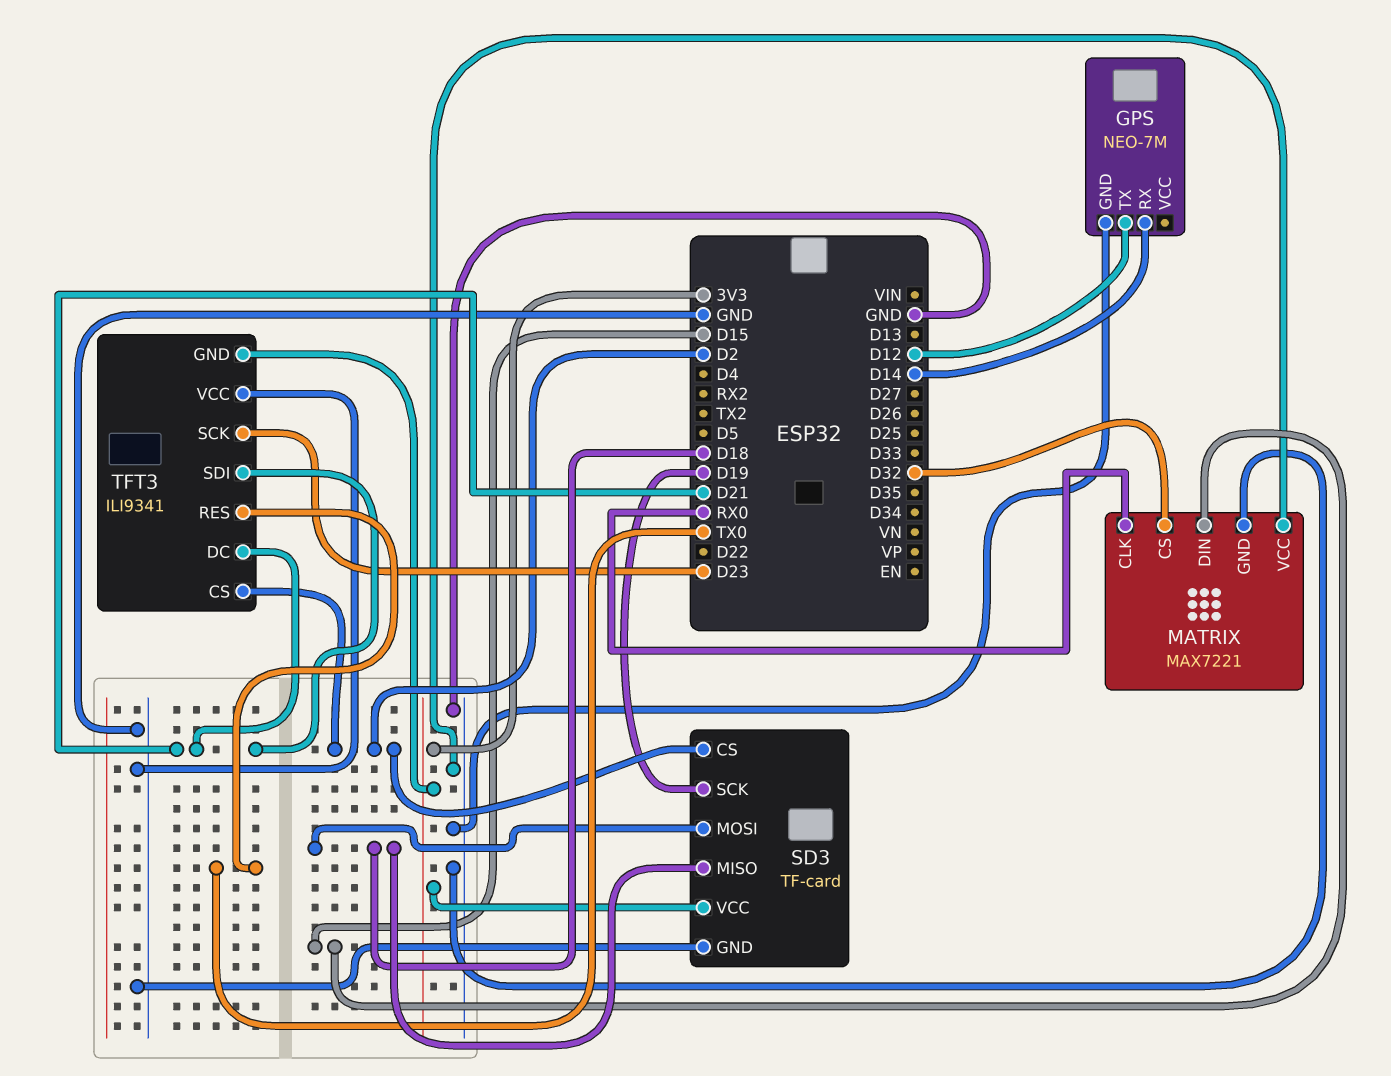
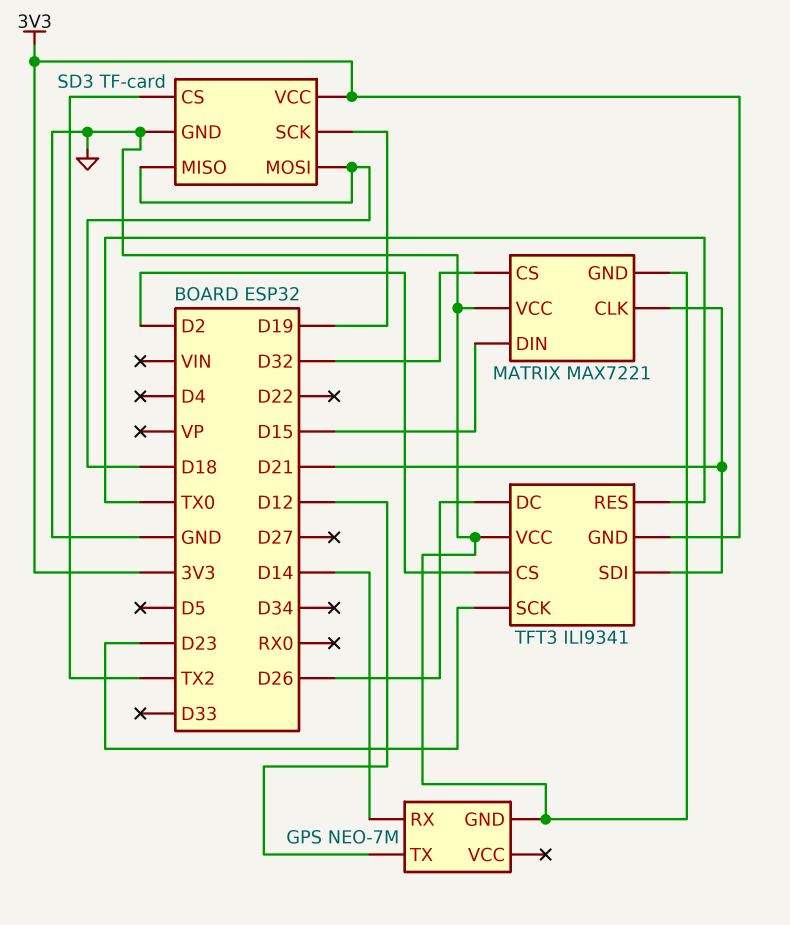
MATRIX pin CLK: RX0 -> D21
SD3 pin CS: D2 -> TX2
TFT3 pin DC: D21 -> D26

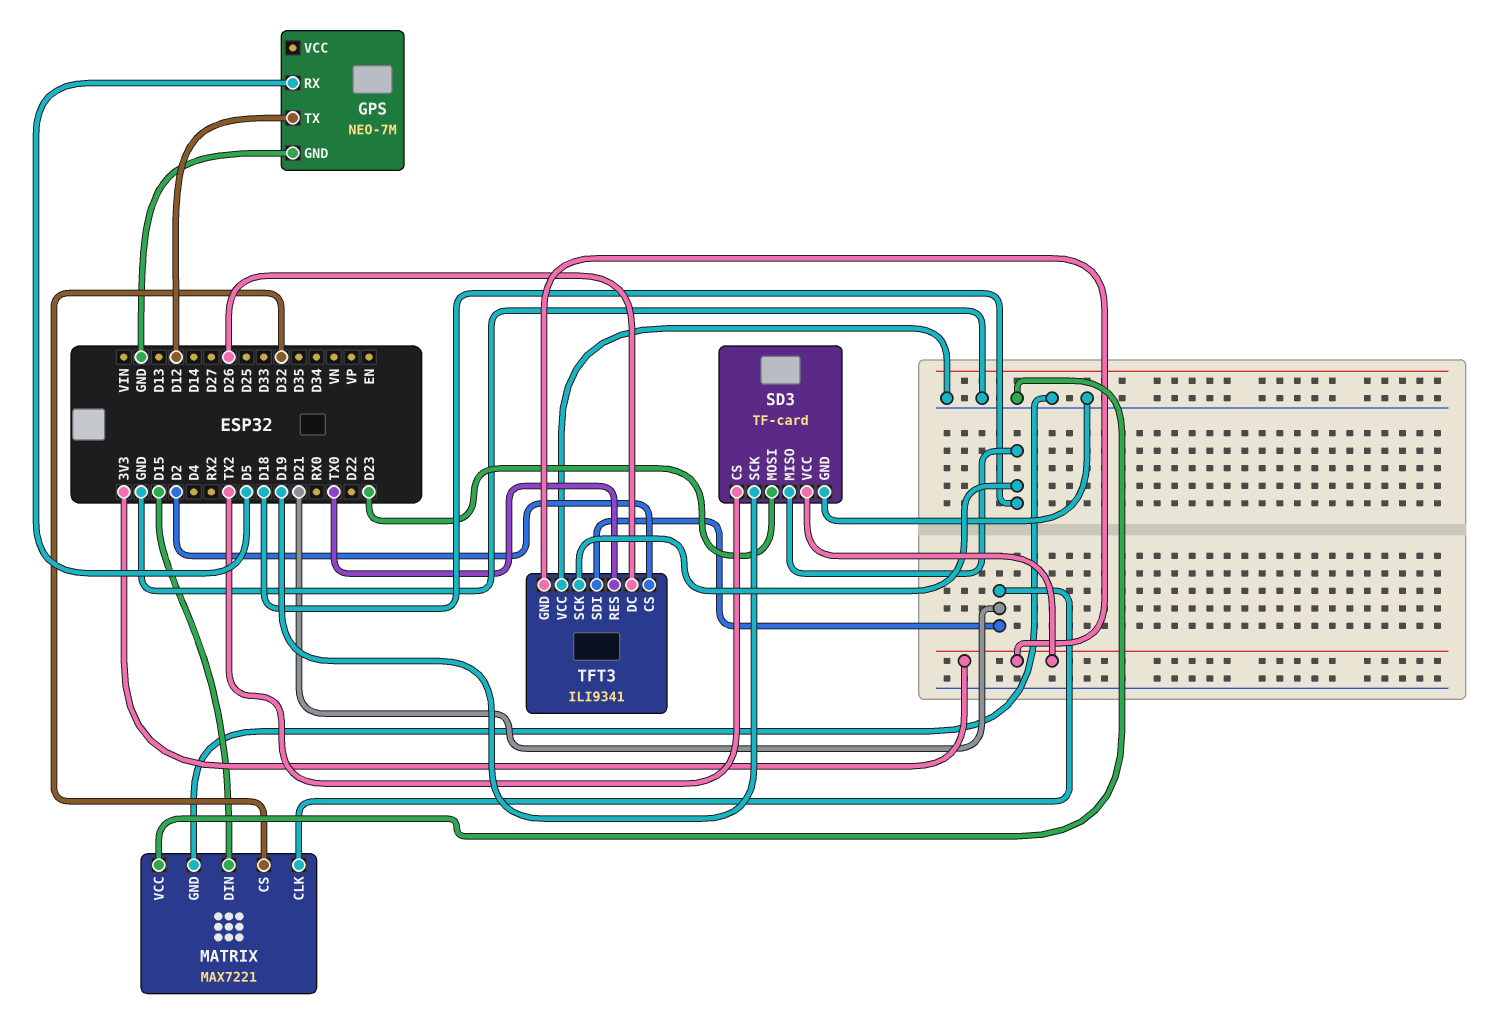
GPS pin RX: D14 -> D5
SD3 pin MOSI: D18 -> D23
TFT3 pin SCK: D23 -> D18

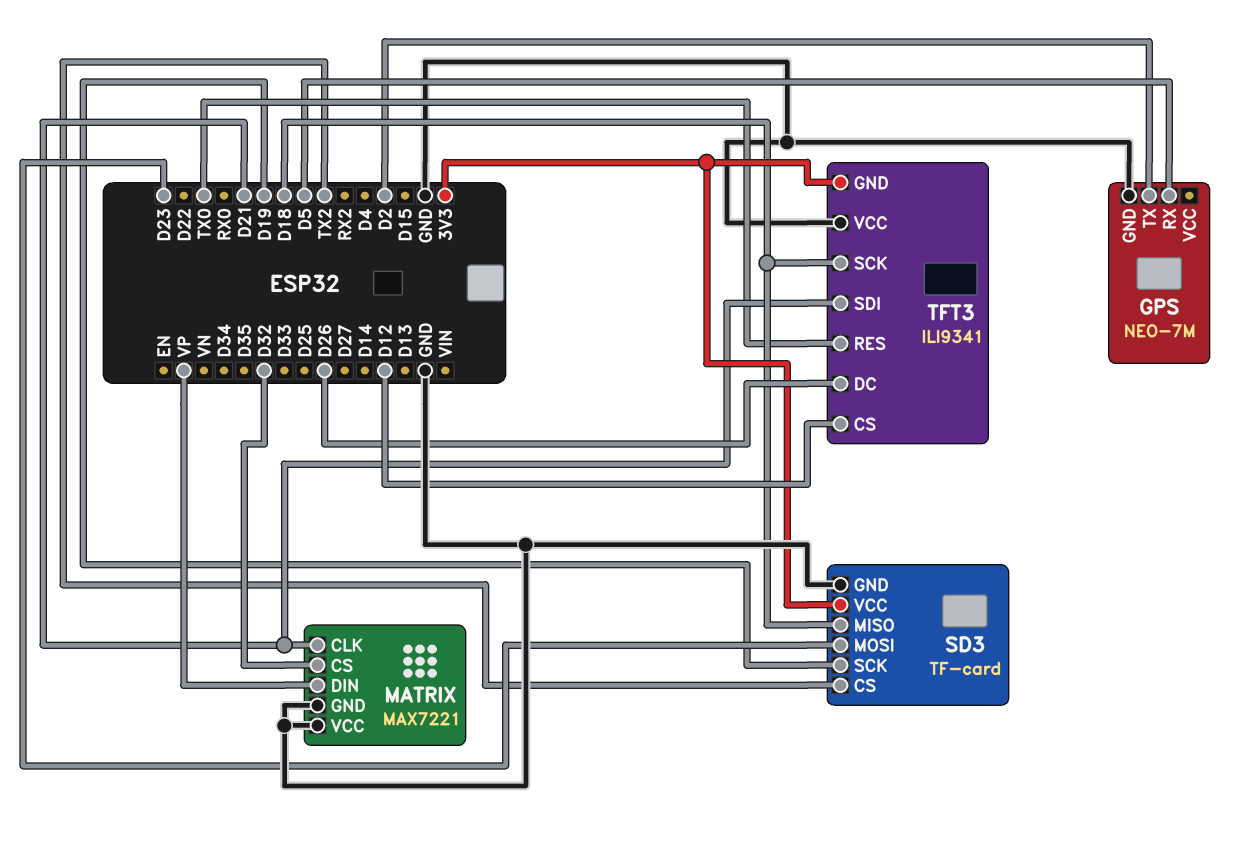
GPS pin TX: D12 -> D2
MATRIX pin DIN: D15 -> VP
TFT3 pin CS: D2 -> D12

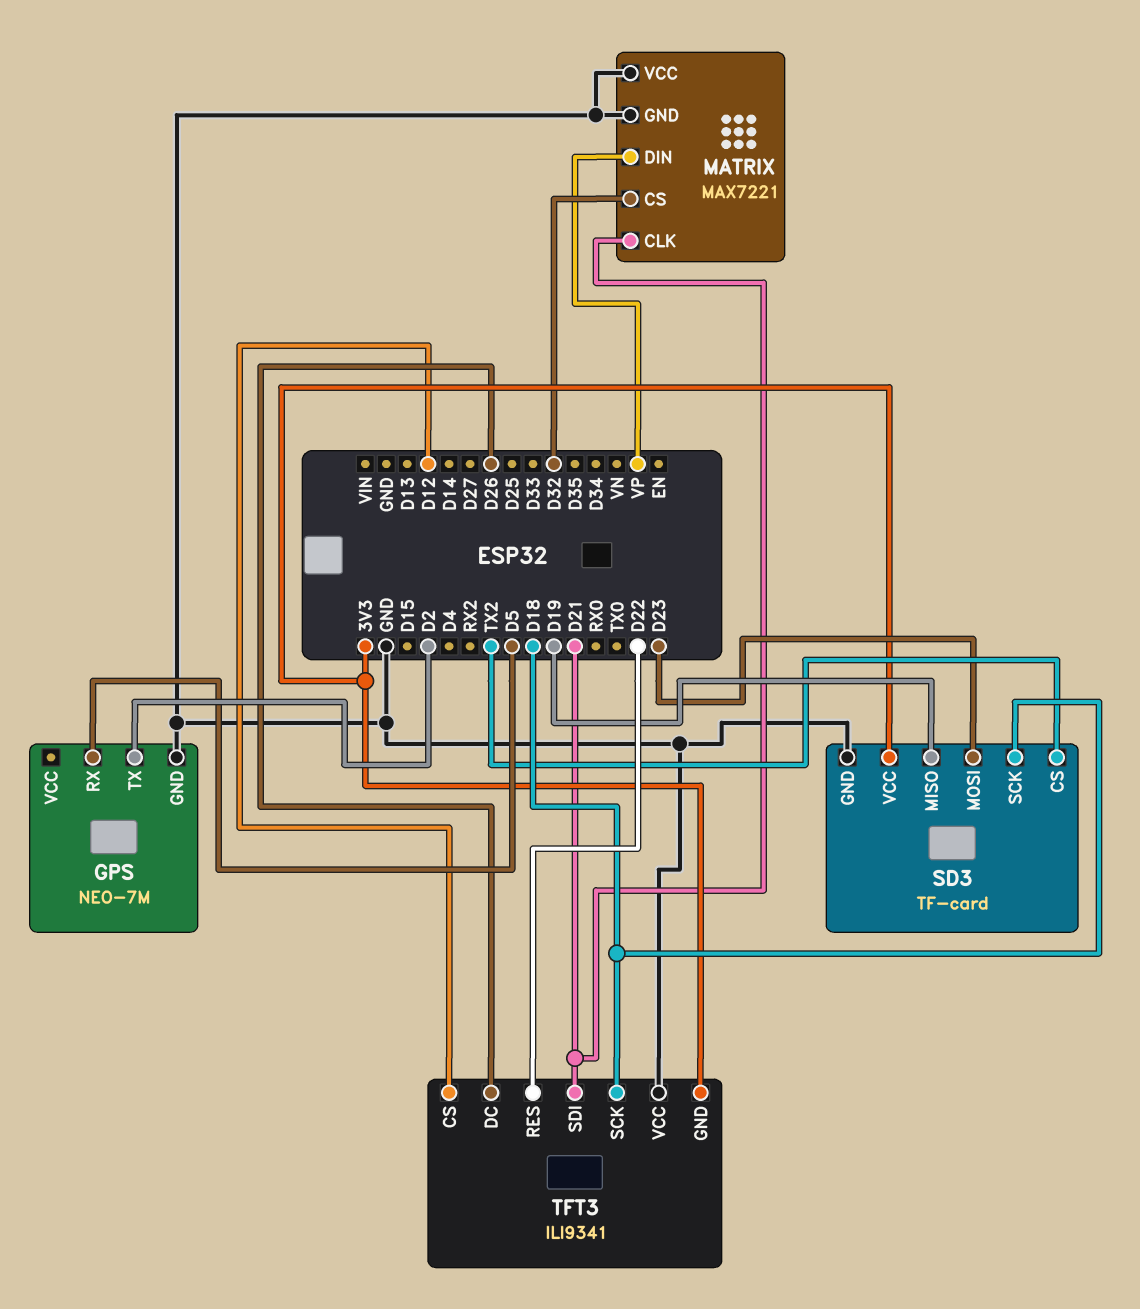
SD3 pin MISO: D18 -> D19
SD3 pin SCK: D19 -> D18
TFT3 pin RES: TX0 -> D22

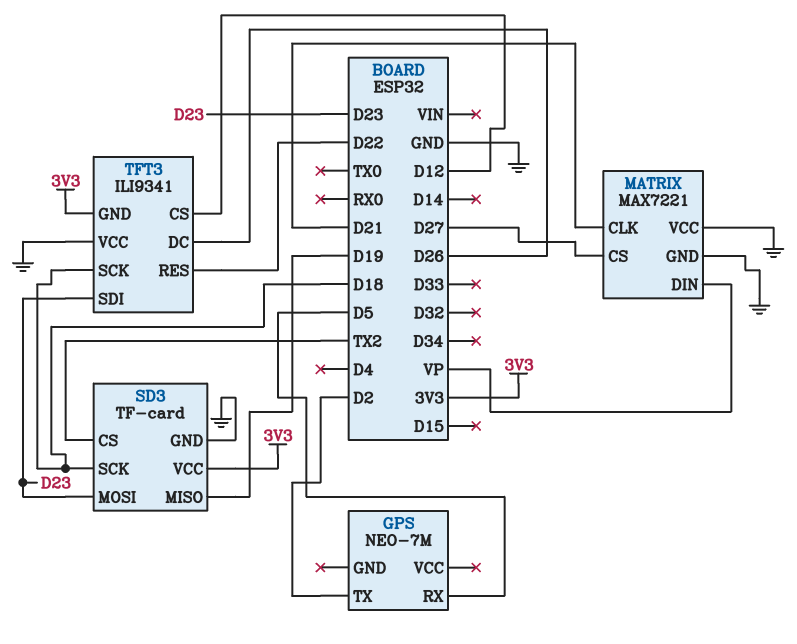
GPS pin GND: GND -> none
MATRIX pin CS: D32 -> D27
TFT3 pin SDI: D21 -> D23

